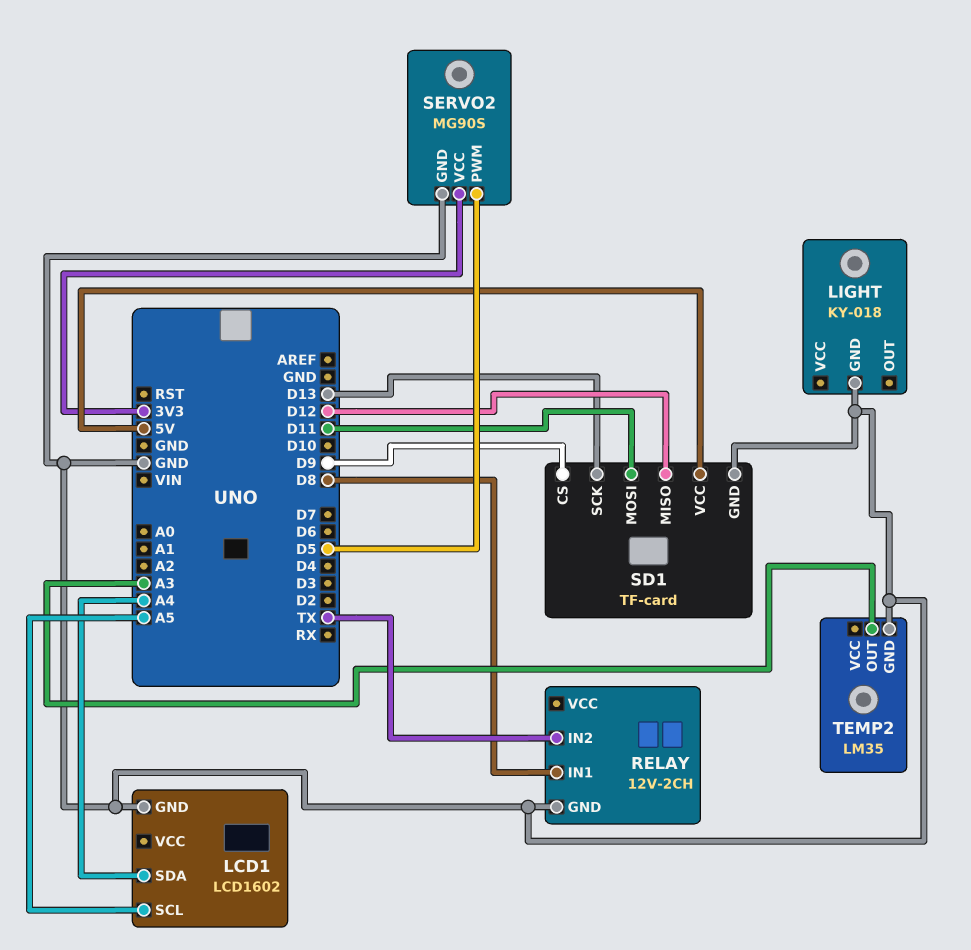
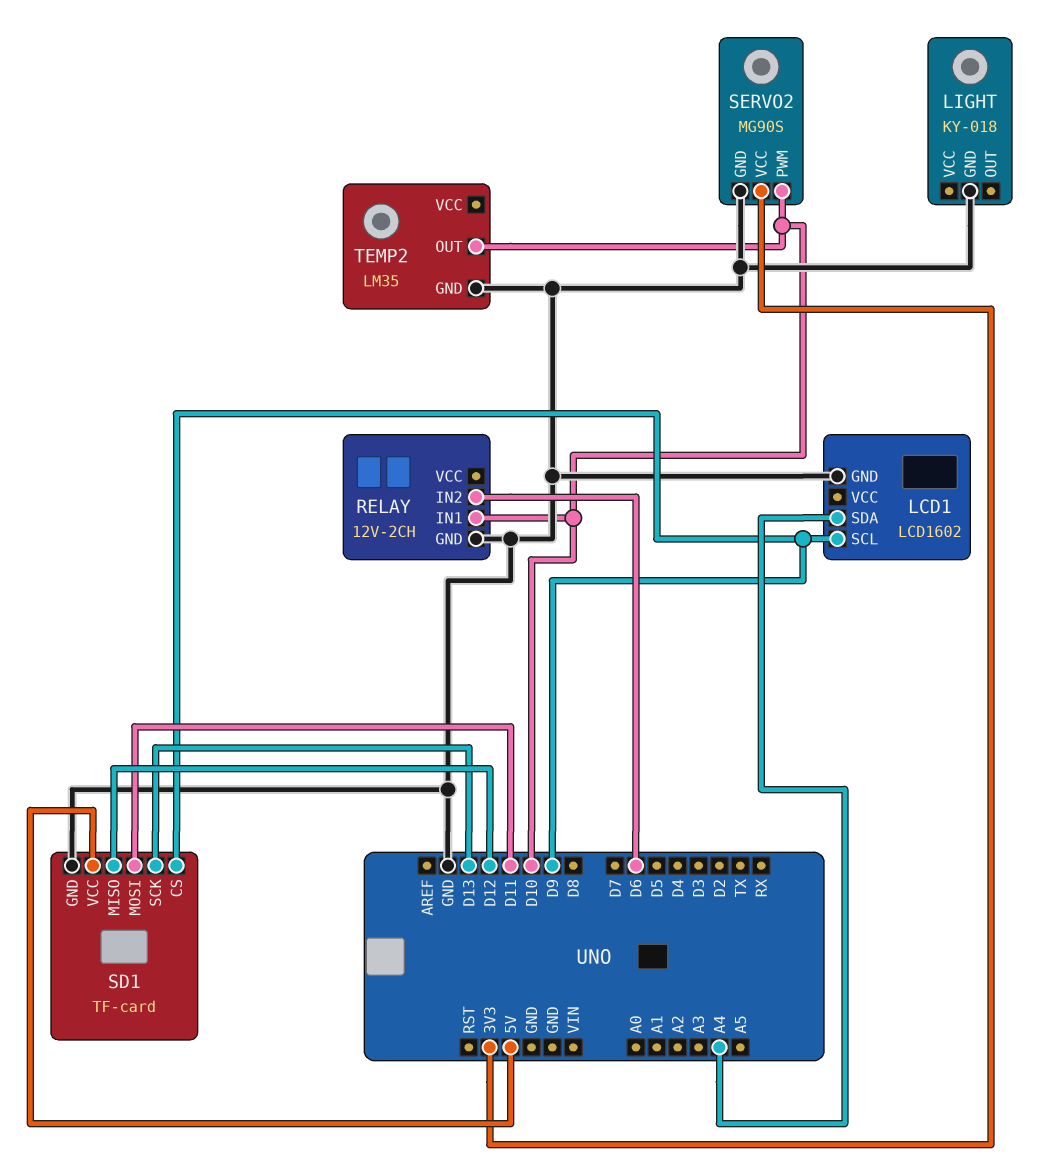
LCD1 pin SCL: A5 -> D9
RELAY pin IN1: D8 -> D10
RELAY pin IN2: TX -> D6
SERVO2 pin PWM: D5 -> D10
TEMP2 pin OUT: A3 -> D10

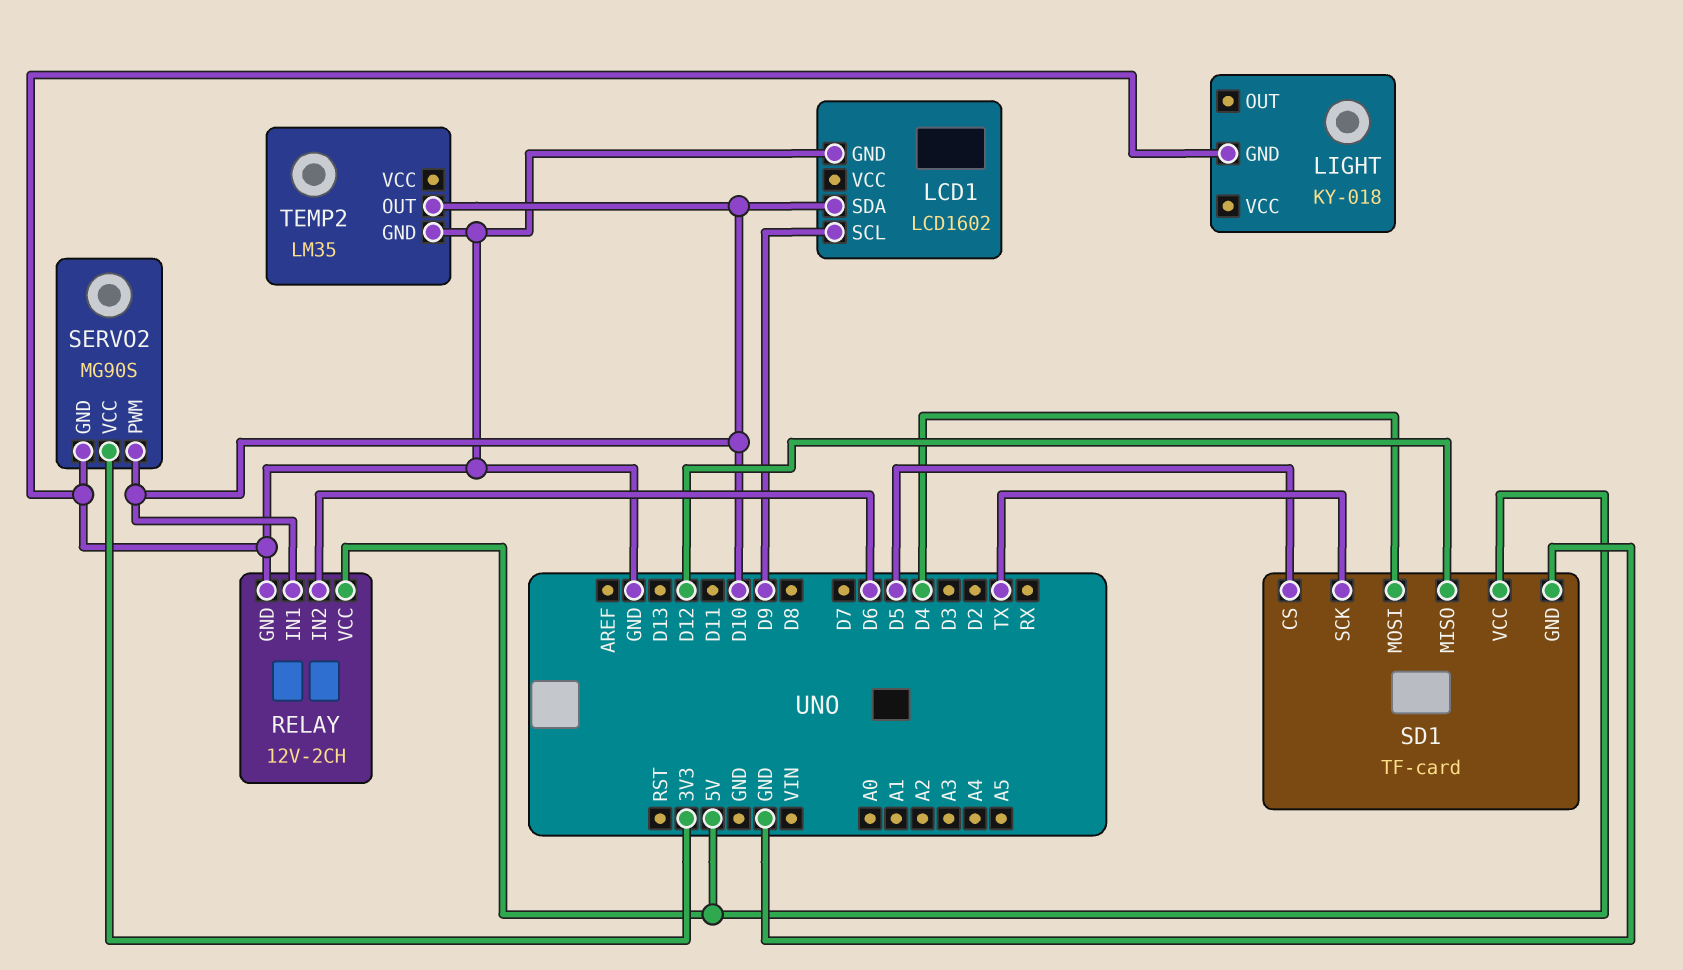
LCD1 pin SDA: A4 -> D10
RELAY pin VCC: none -> 5V
SD1 pin CS: D9 -> D5
SD1 pin MOSI: D11 -> D4
SD1 pin SCK: D13 -> TX

